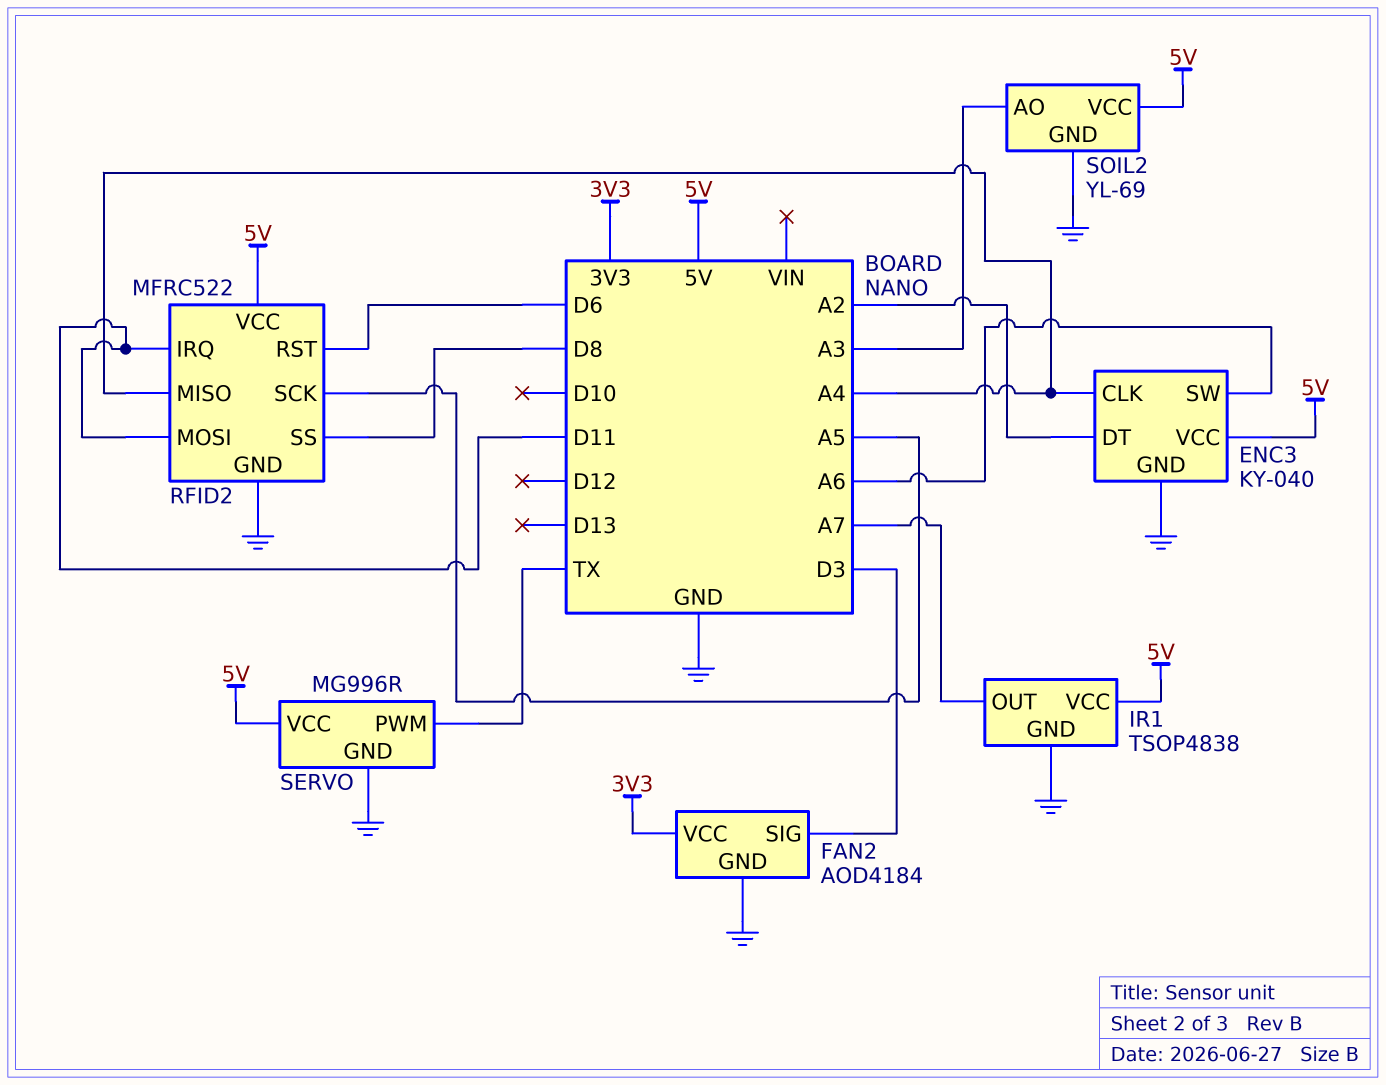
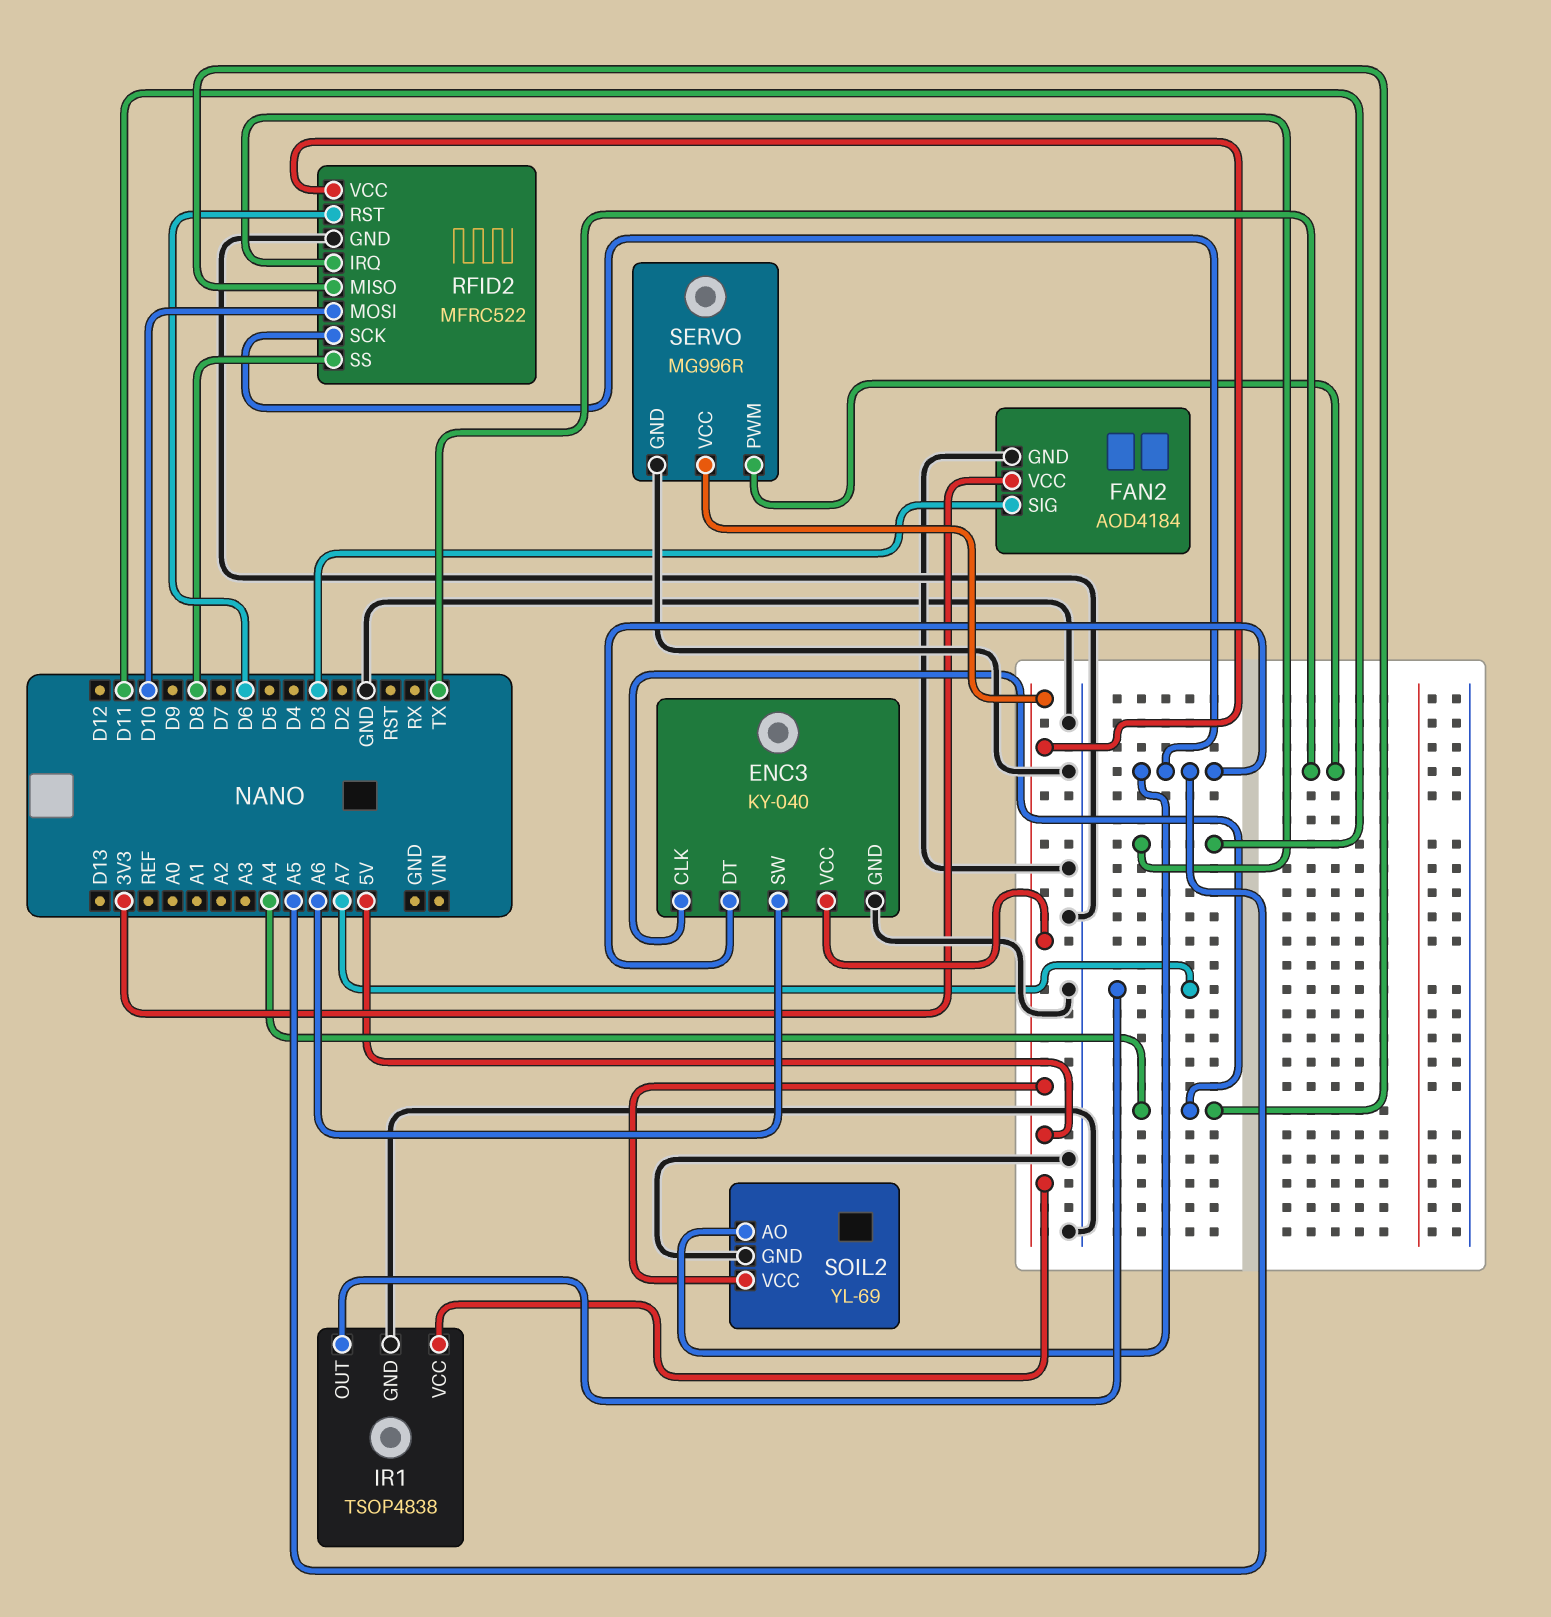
ENC3 pin DT: A2 -> A5
RFID2 pin MOSI: D11 -> D10
SOIL2 pin AO: A3 -> A5

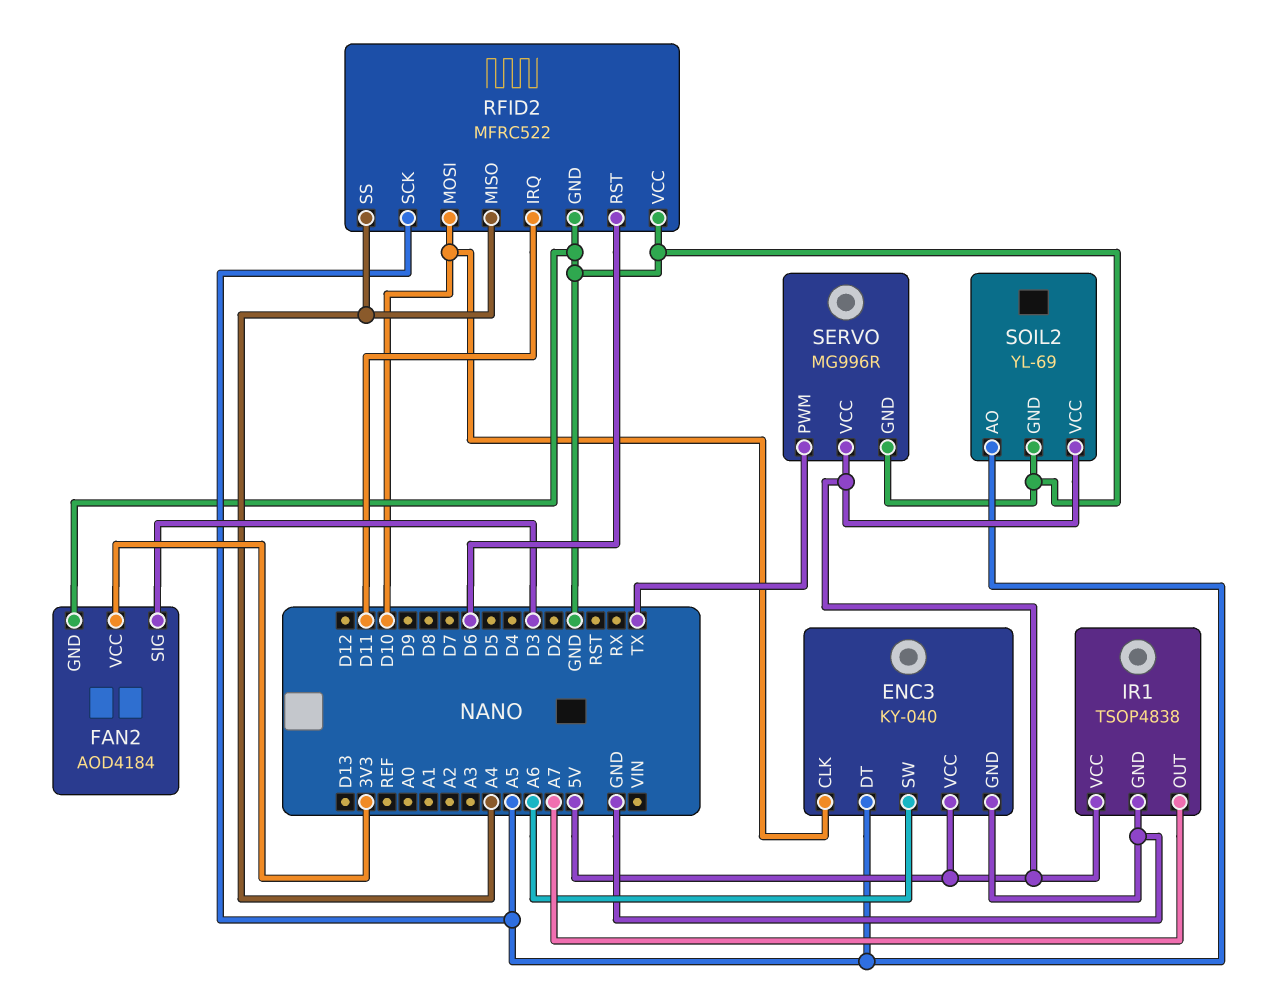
ENC3 pin CLK: A4 -> D10
RFID2 pin SS: D8 -> A4
RFID2 pin VCC: 5V -> GND

